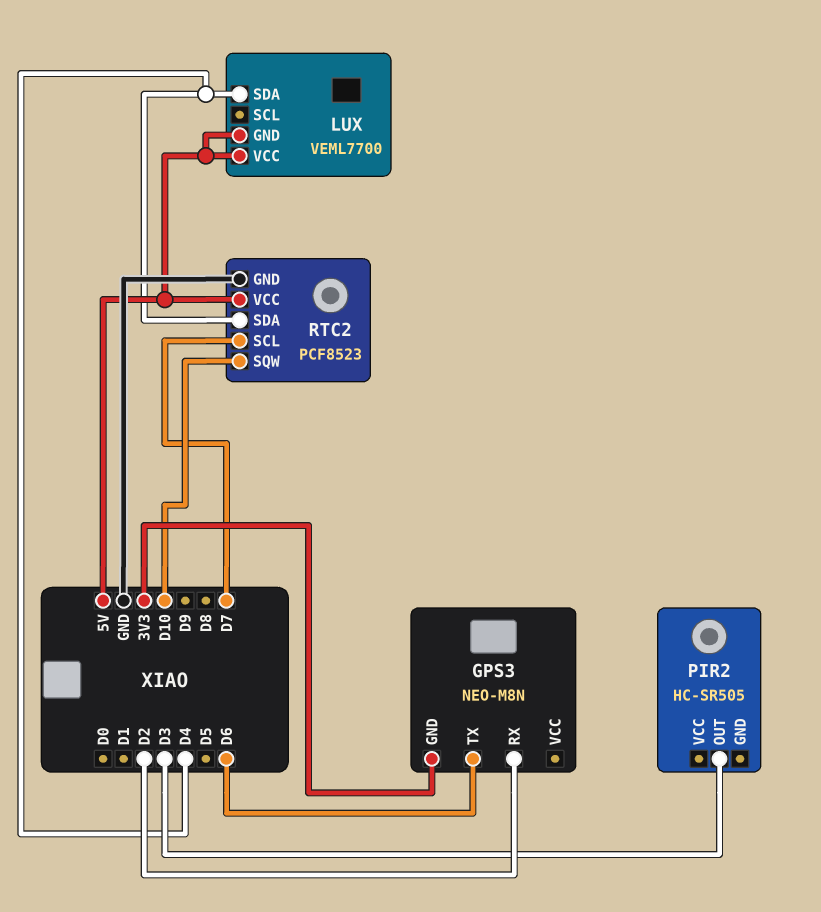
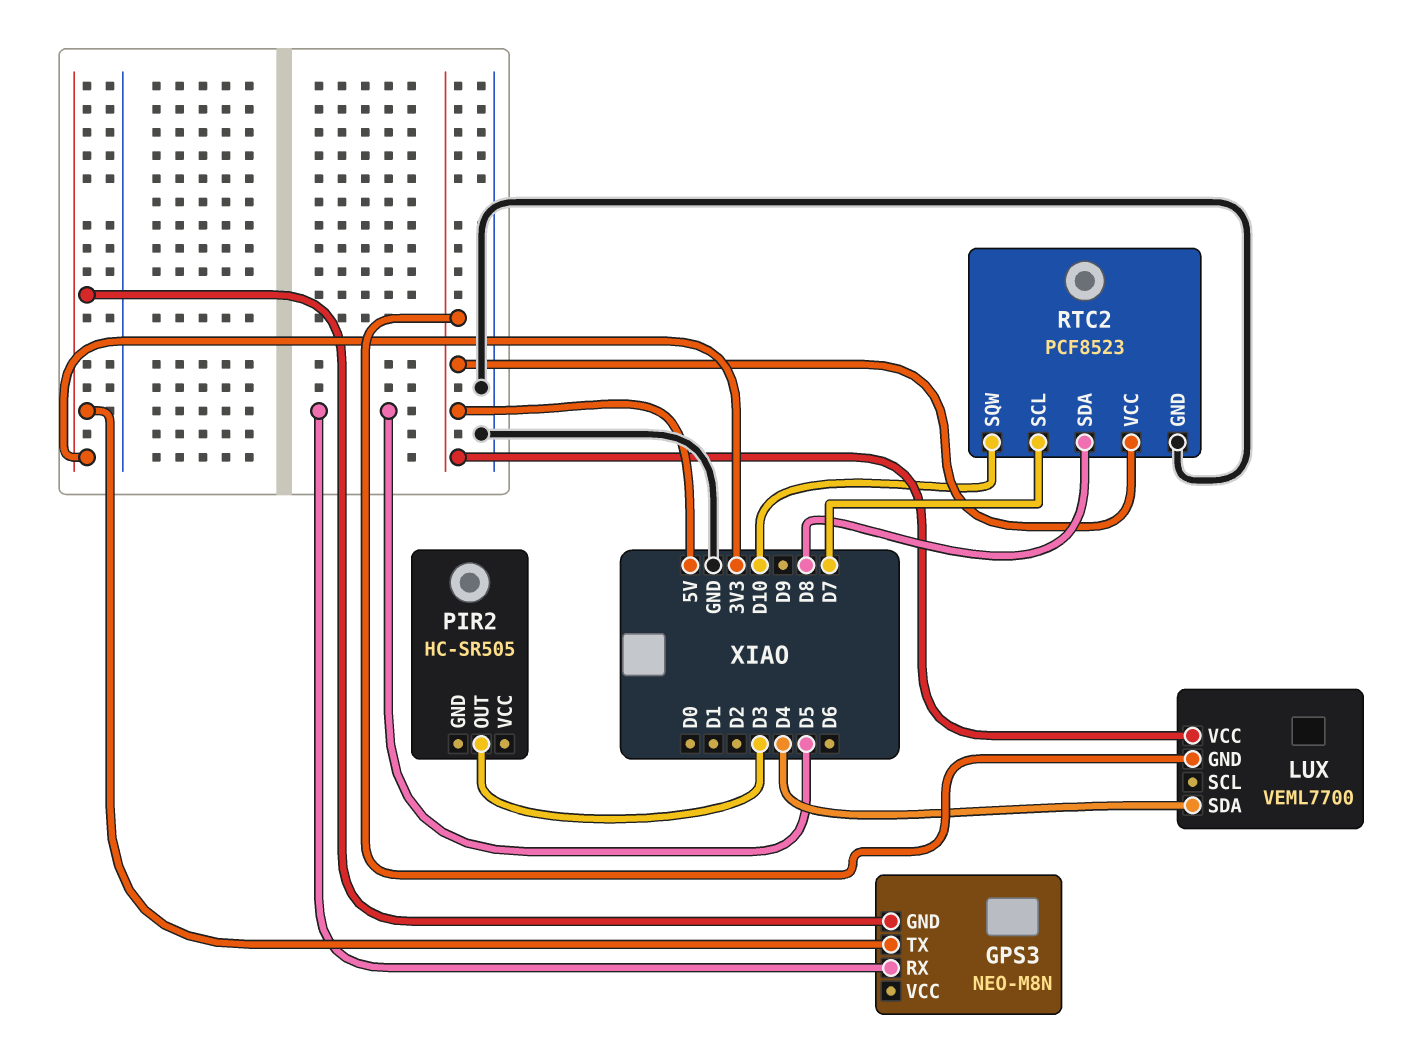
GPS3 pin RX: D2 -> D5
GPS3 pin TX: D6 -> 3V3
RTC2 pin SDA: D4 -> D8

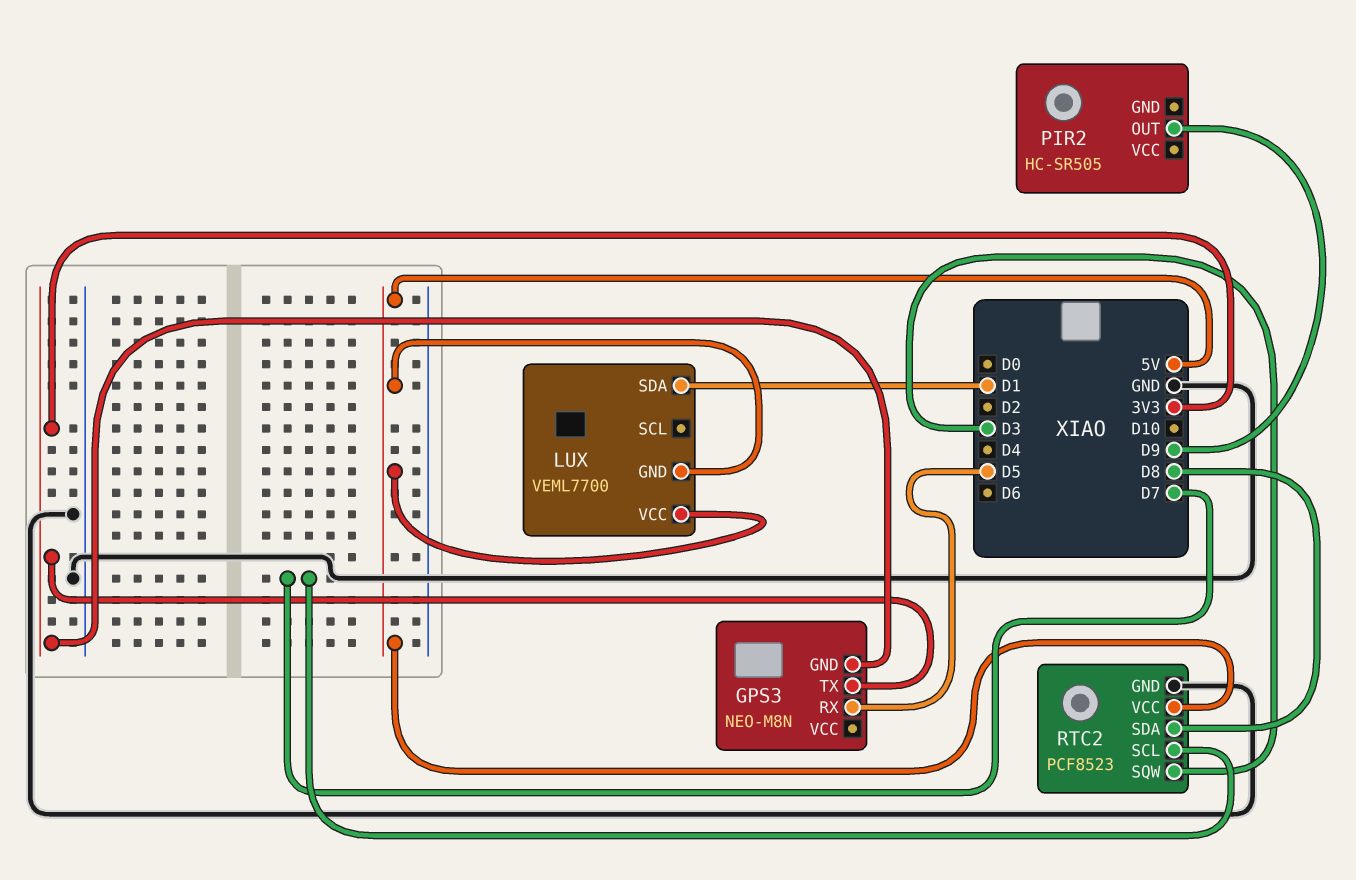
LUX pin SDA: D4 -> D1
PIR2 pin OUT: D3 -> D9
RTC2 pin SQW: D10 -> D3

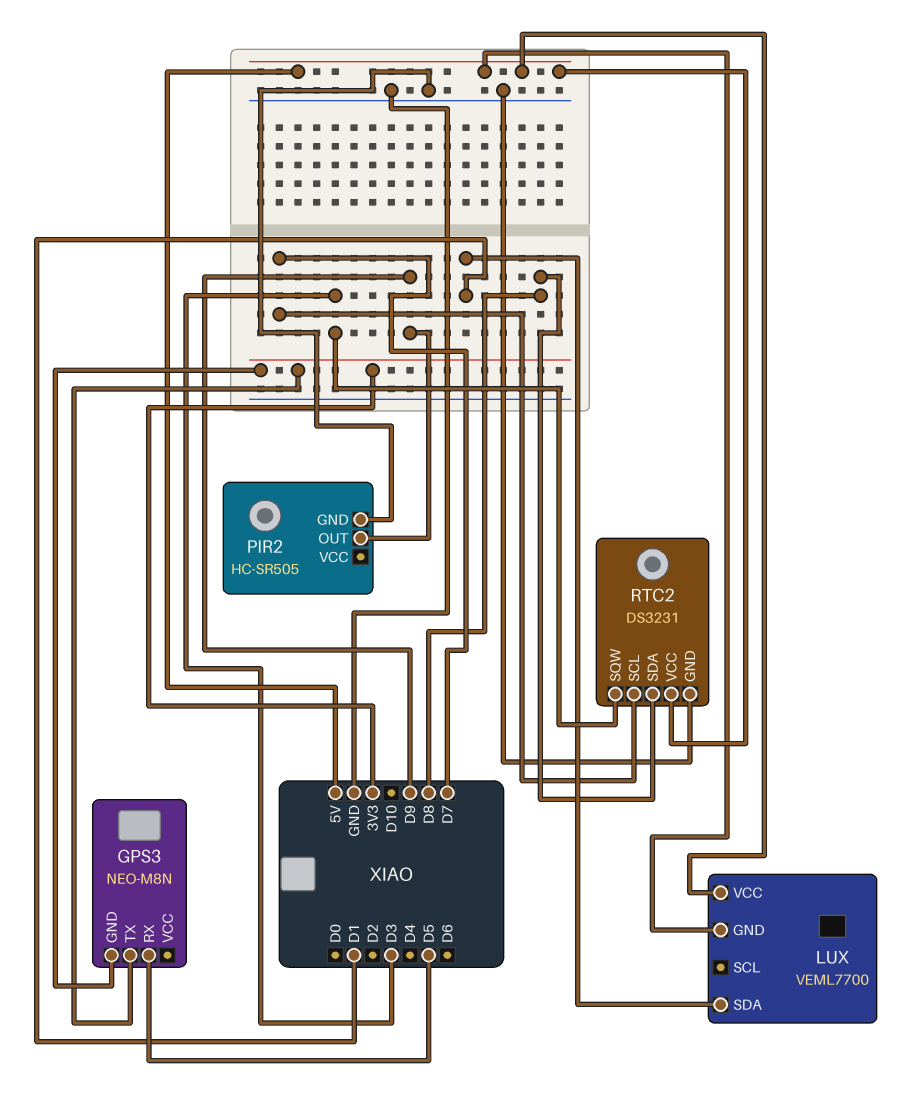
PIR2 pin GND: none -> GND
RTC2: PCF8523 -> DS3231

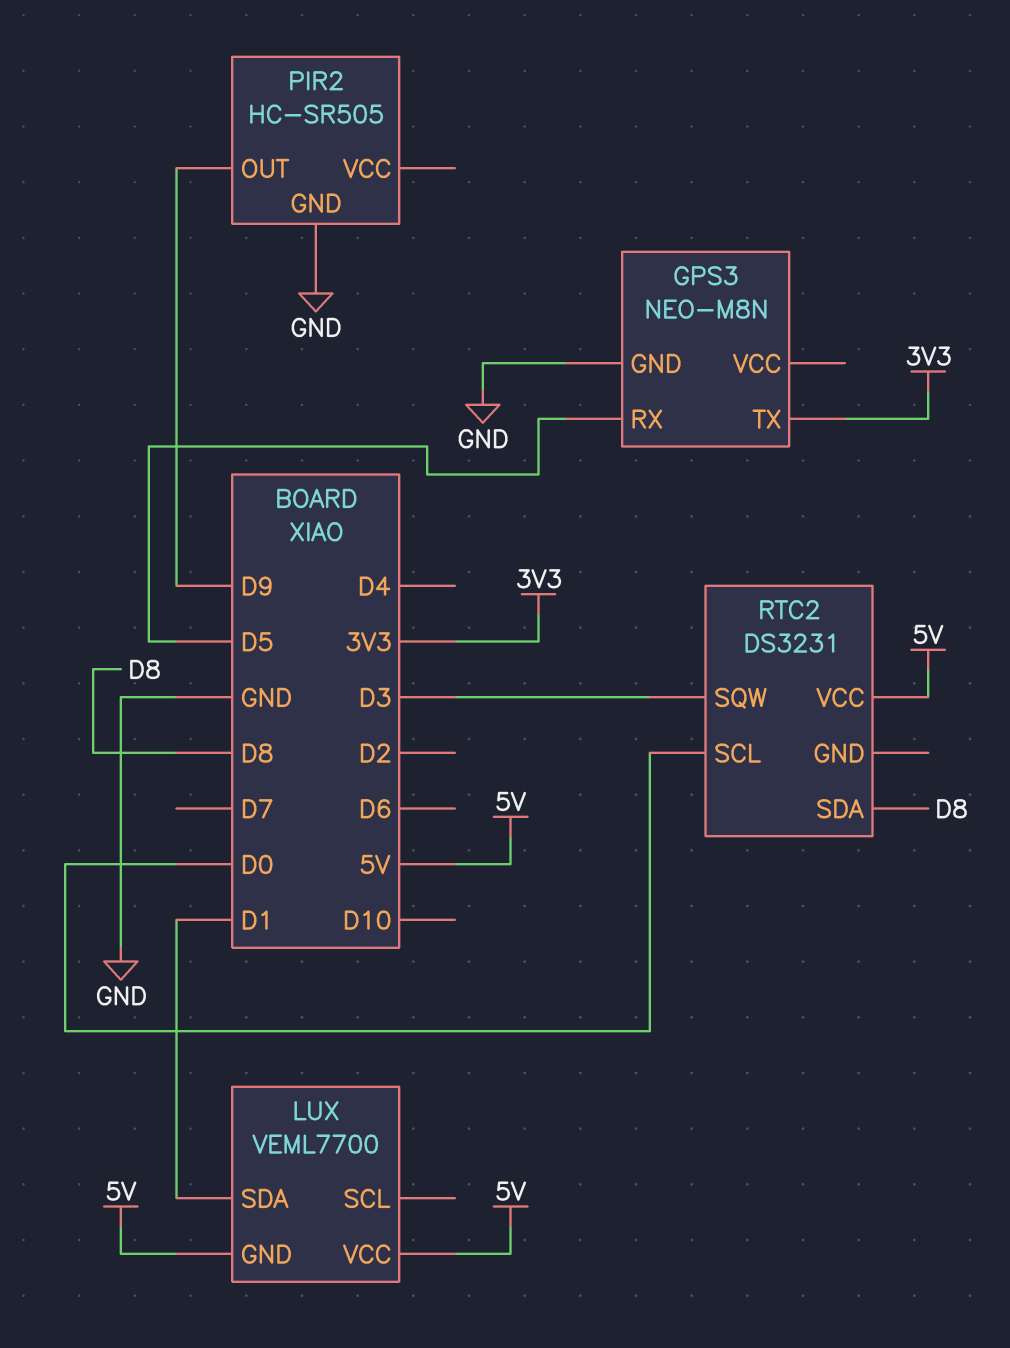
GPS3 pin GND: 3V3 -> GND
RTC2 pin GND: GND -> none
RTC2 pin SCL: D7 -> D0

